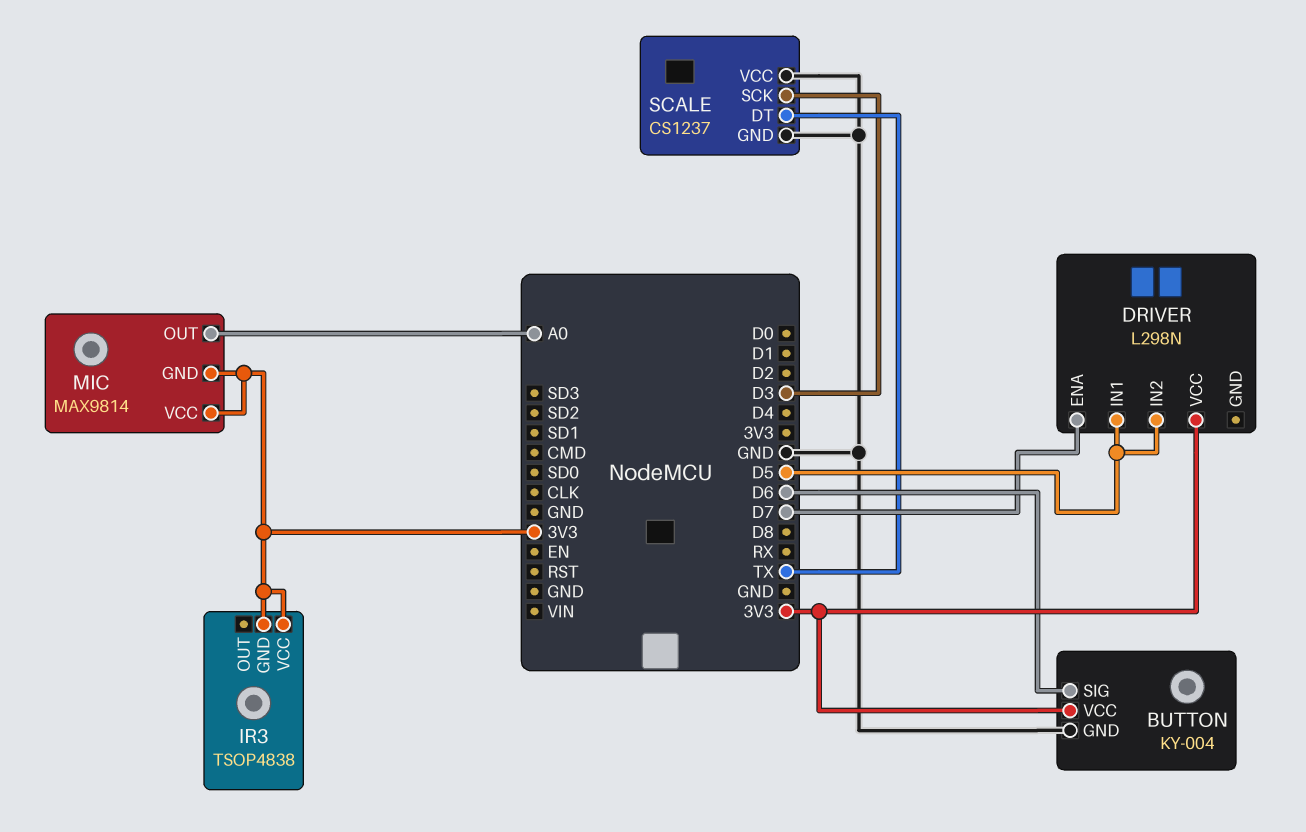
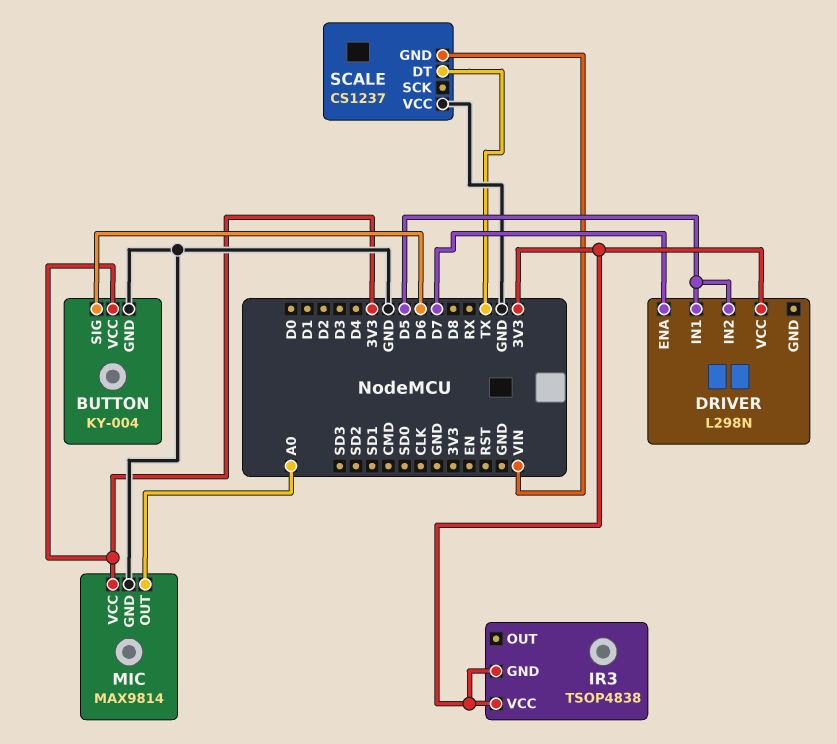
MIC pin GND: 3V3 -> GND
SCALE pin GND: GND -> VIN
SCALE pin SCK: D3 -> none

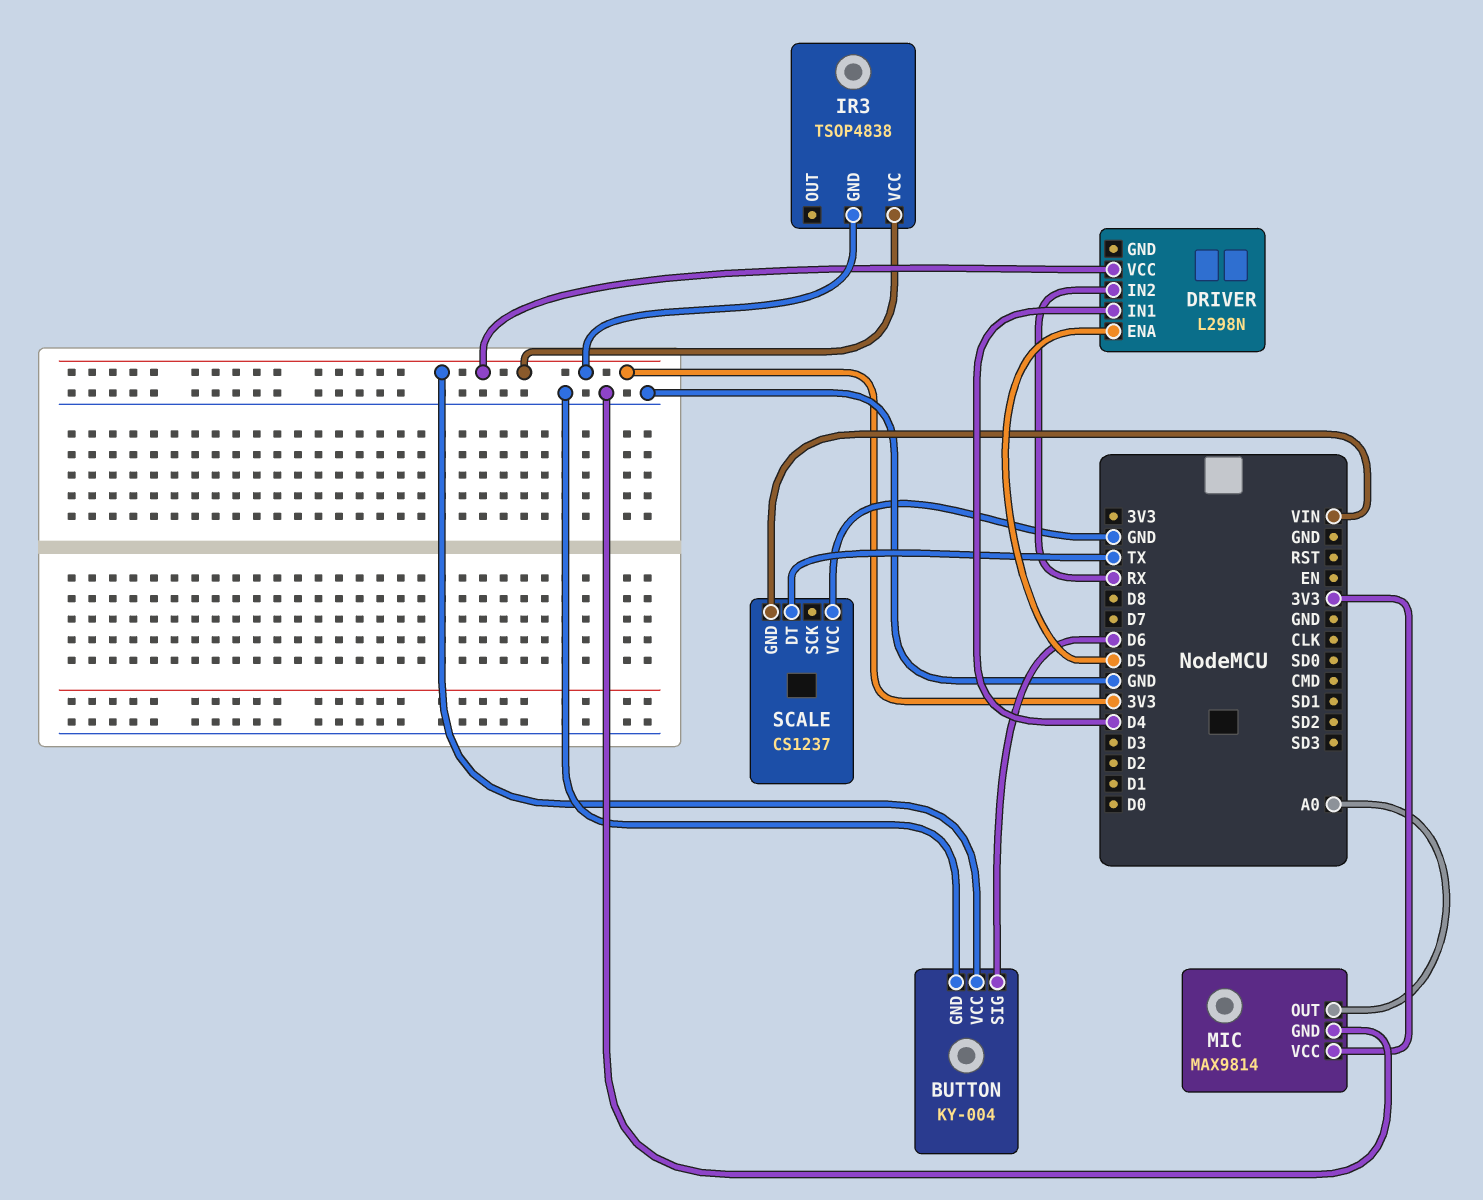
DRIVER pin ENA: D7 -> D5
DRIVER pin IN1: D5 -> D4
DRIVER pin IN2: D5 -> RX

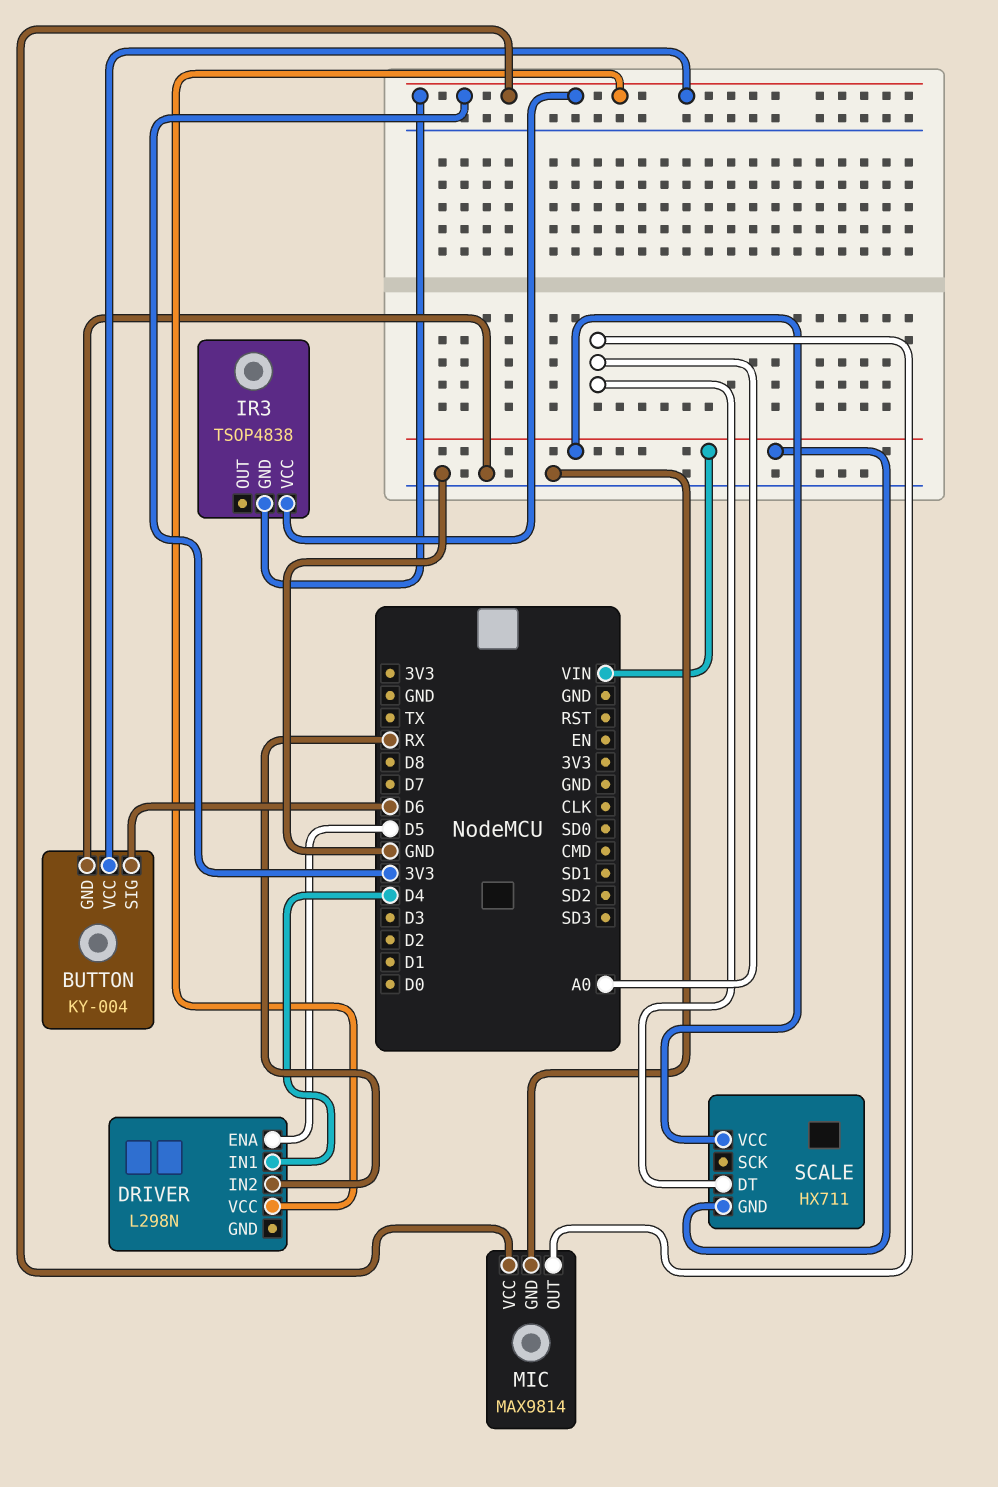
SCALE: CS1237 -> HX711
SCALE pin DT: TX -> A0
SCALE pin VCC: GND -> VIN

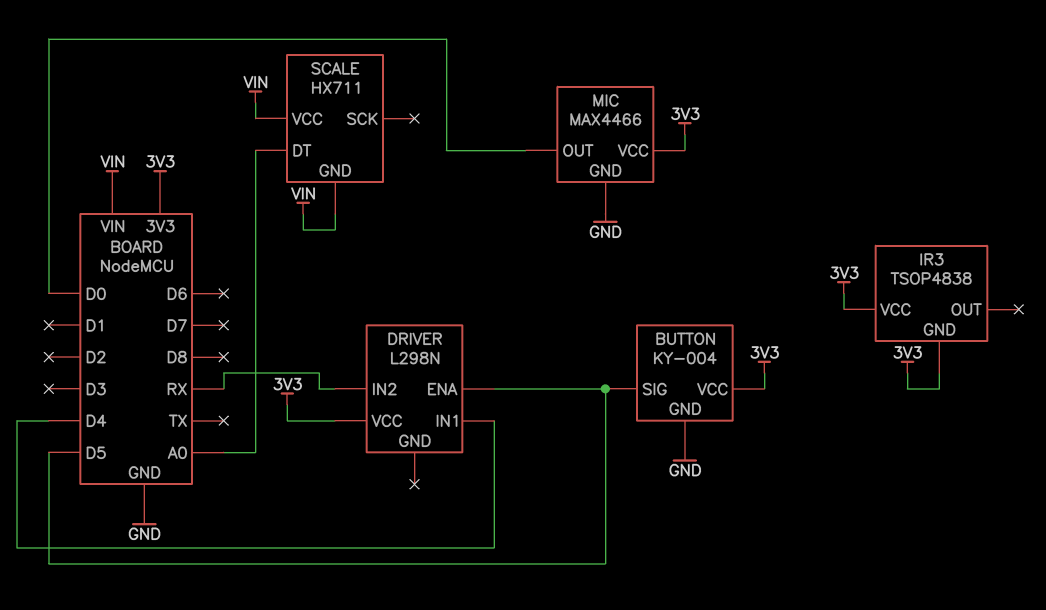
BUTTON pin SIG: D6 -> D5
MIC: MAX9814 -> MAX4466
MIC pin OUT: A0 -> D0

